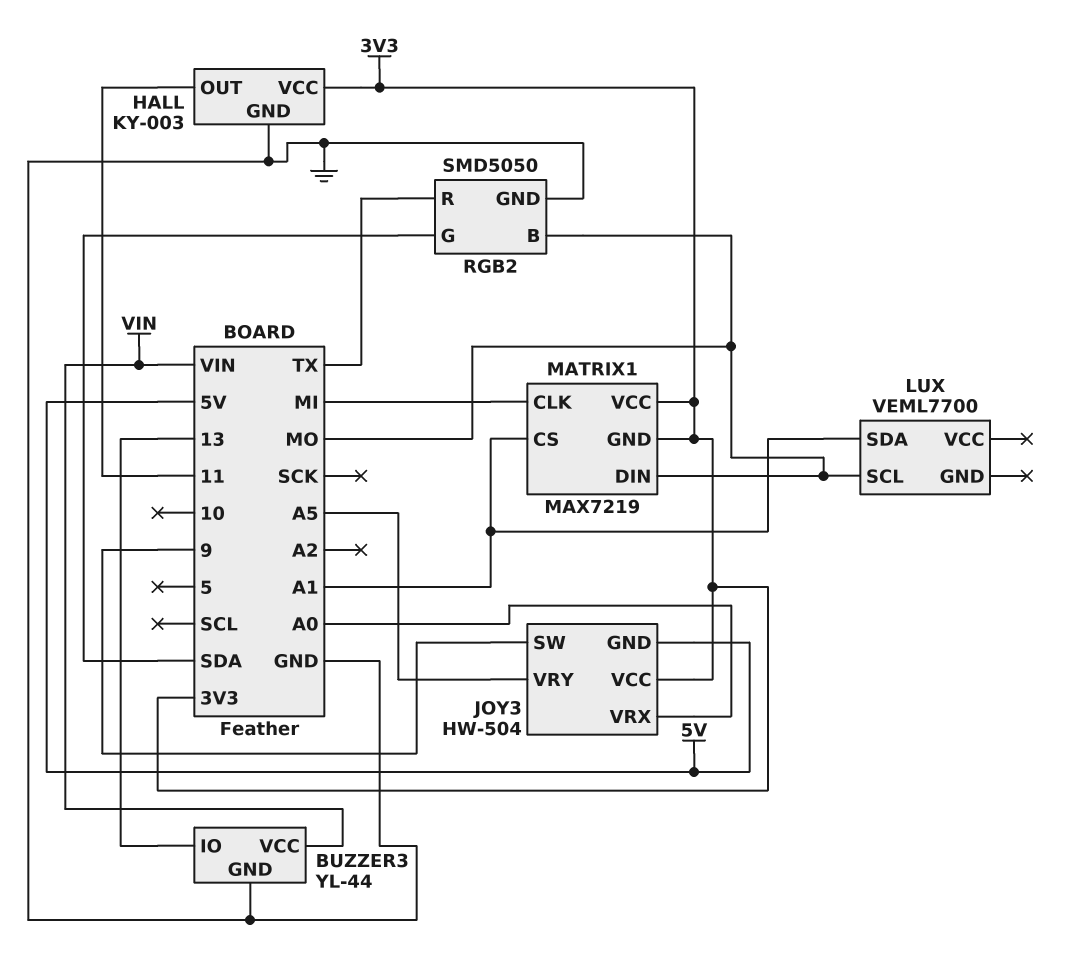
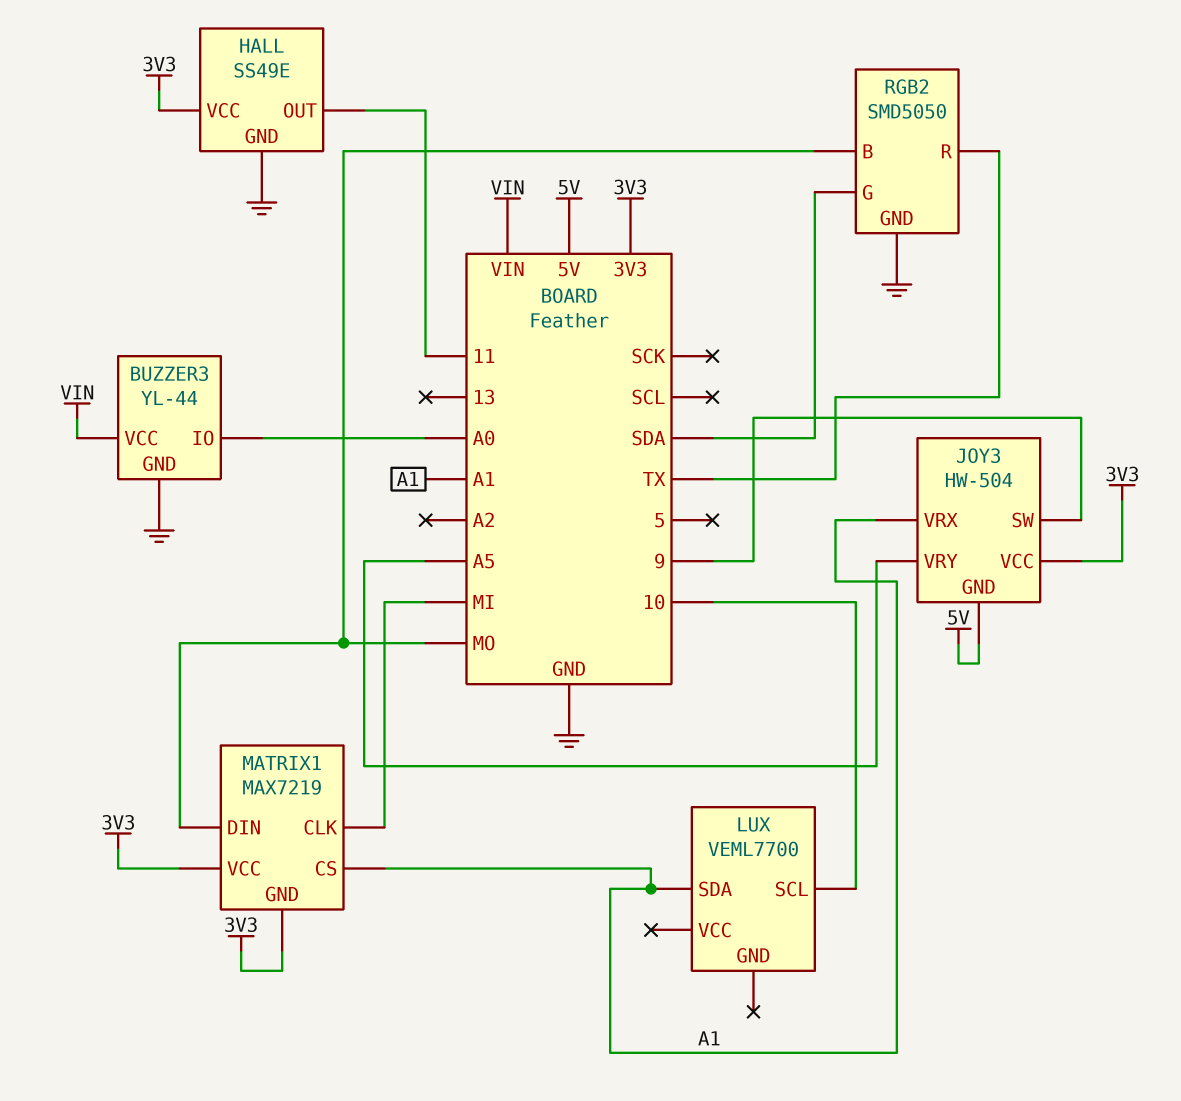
BUZZER3 pin IO: 13 -> A0
HALL: KY-003 -> SS49E
JOY3 pin VRX: A0 -> A1
LUX pin SCL: MO -> 10

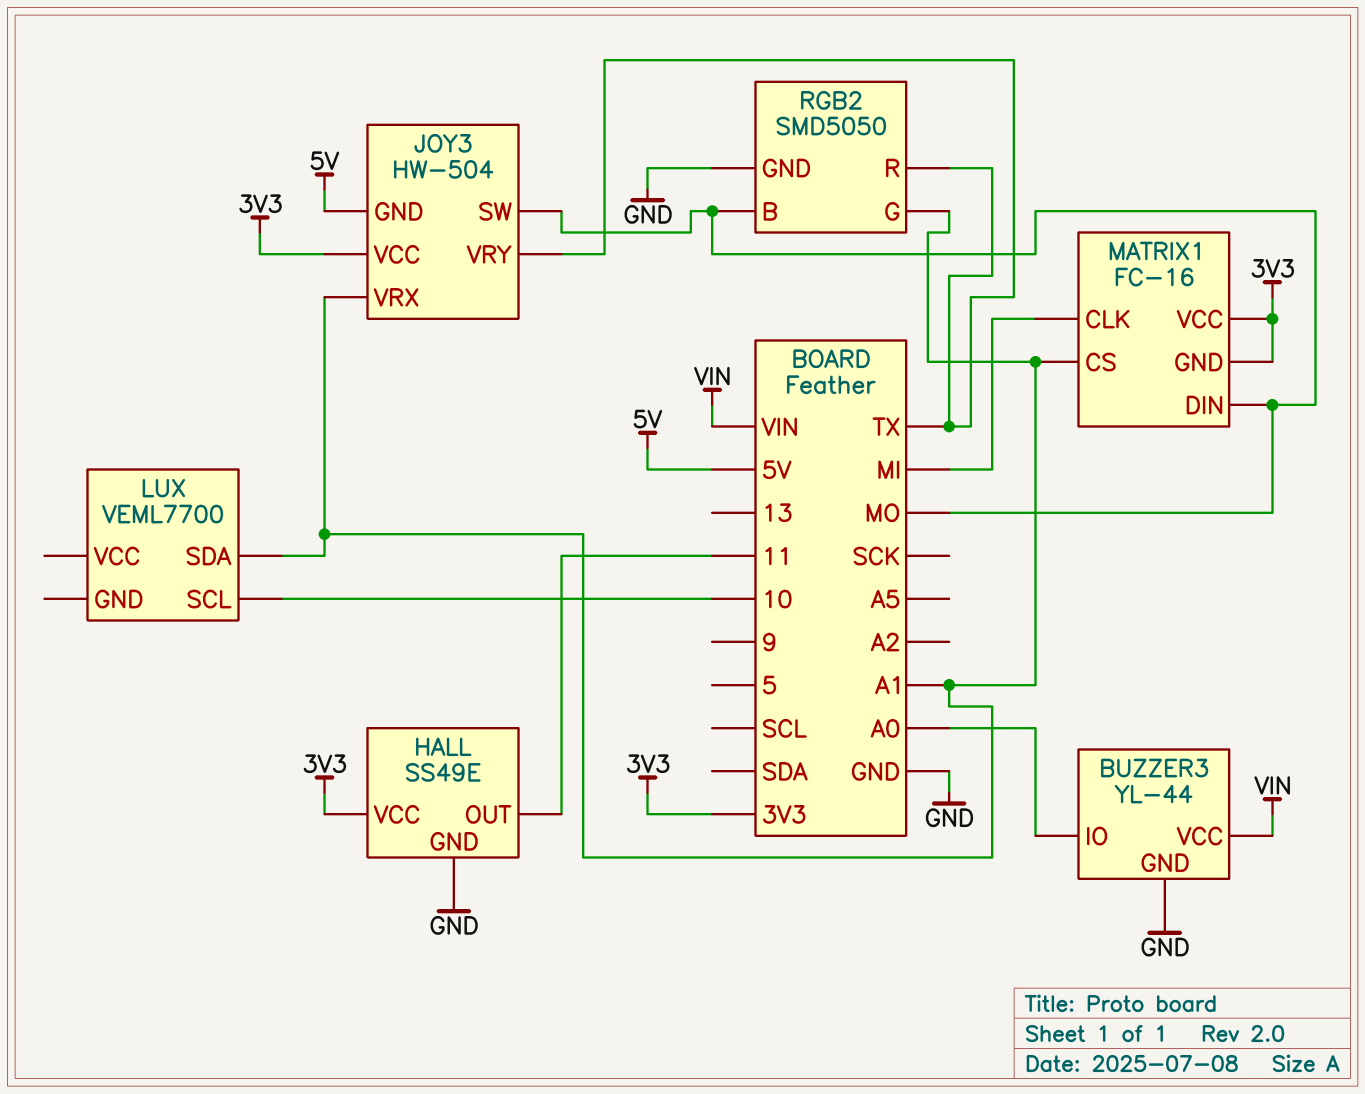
JOY3 pin SW: 9 -> MO
JOY3 pin VRY: A5 -> TX
MATRIX1: MAX7219 -> FC-16
RGB2 pin G: SDA -> A1

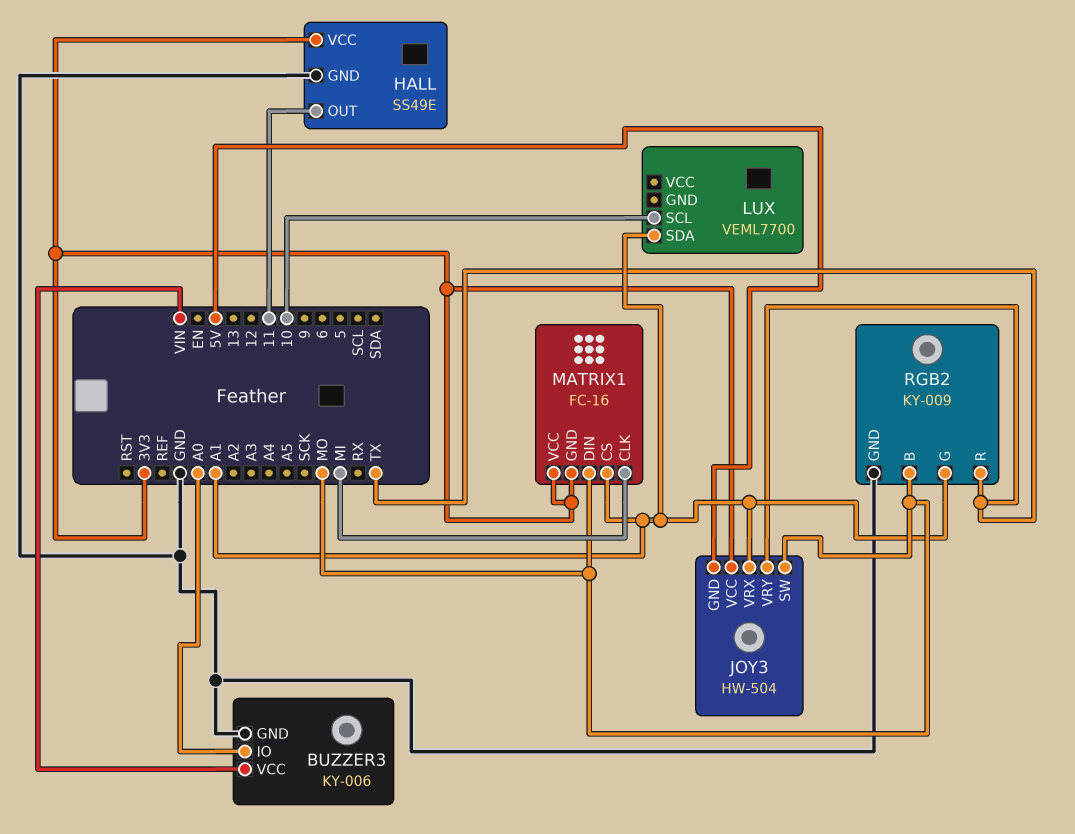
BUZZER3: YL-44 -> KY-006
RGB2: SMD5050 -> KY-009

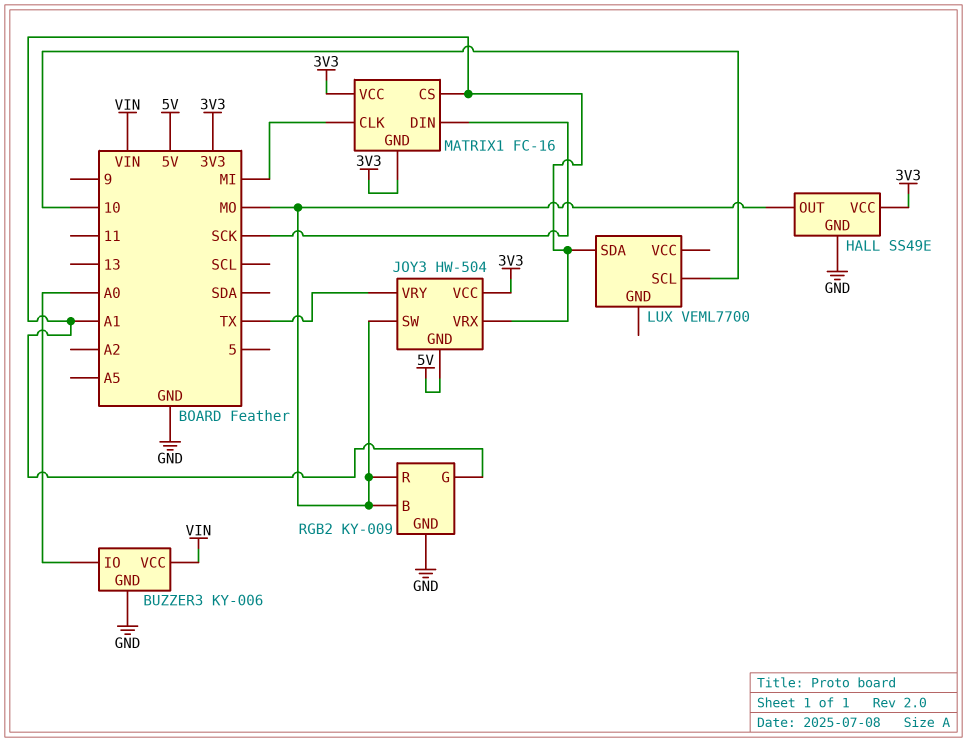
HALL pin OUT: 11 -> MO
MATRIX1 pin DIN: MO -> SCK
RGB2 pin R: TX -> MO

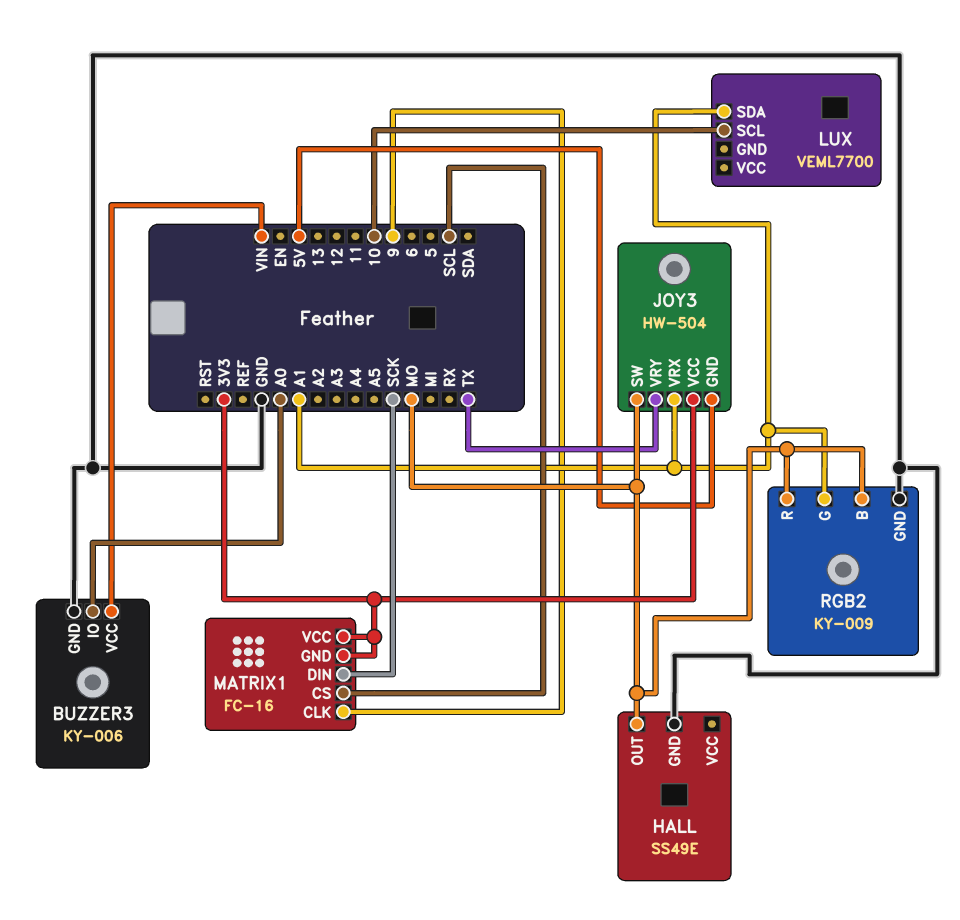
HALL pin VCC: 3V3 -> none
MATRIX1 pin CLK: MI -> 9
MATRIX1 pin CS: A1 -> SCL

